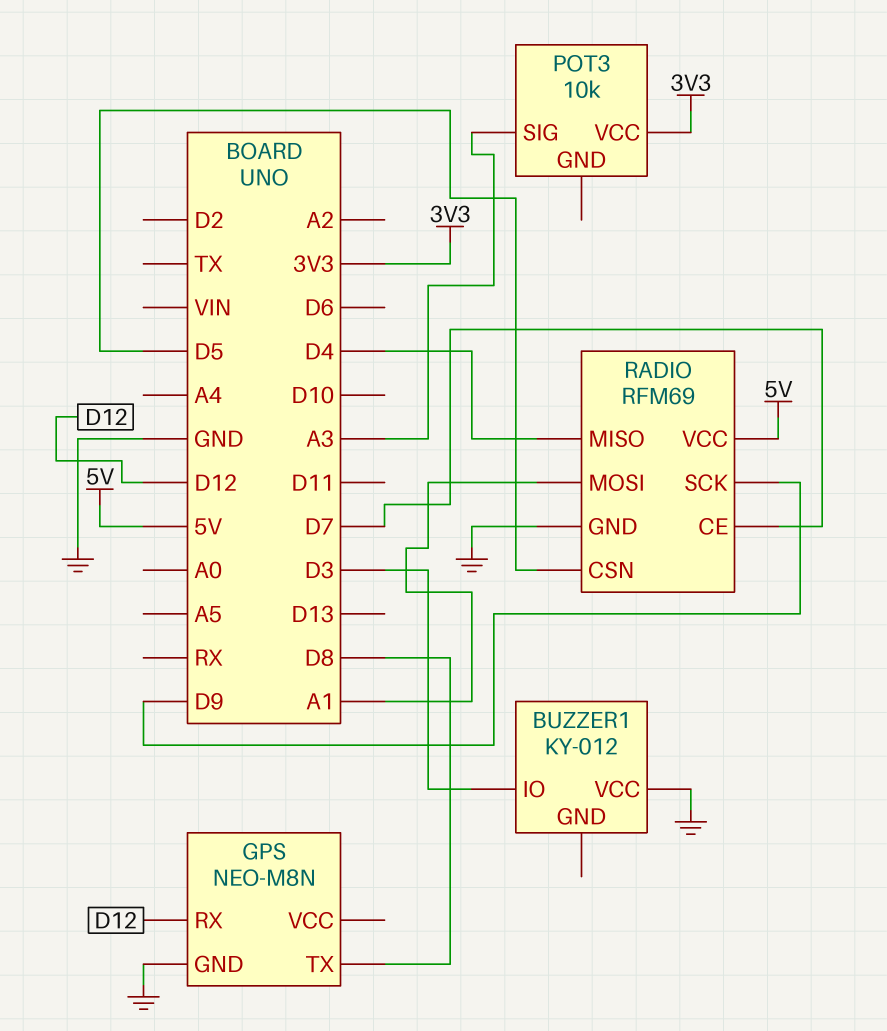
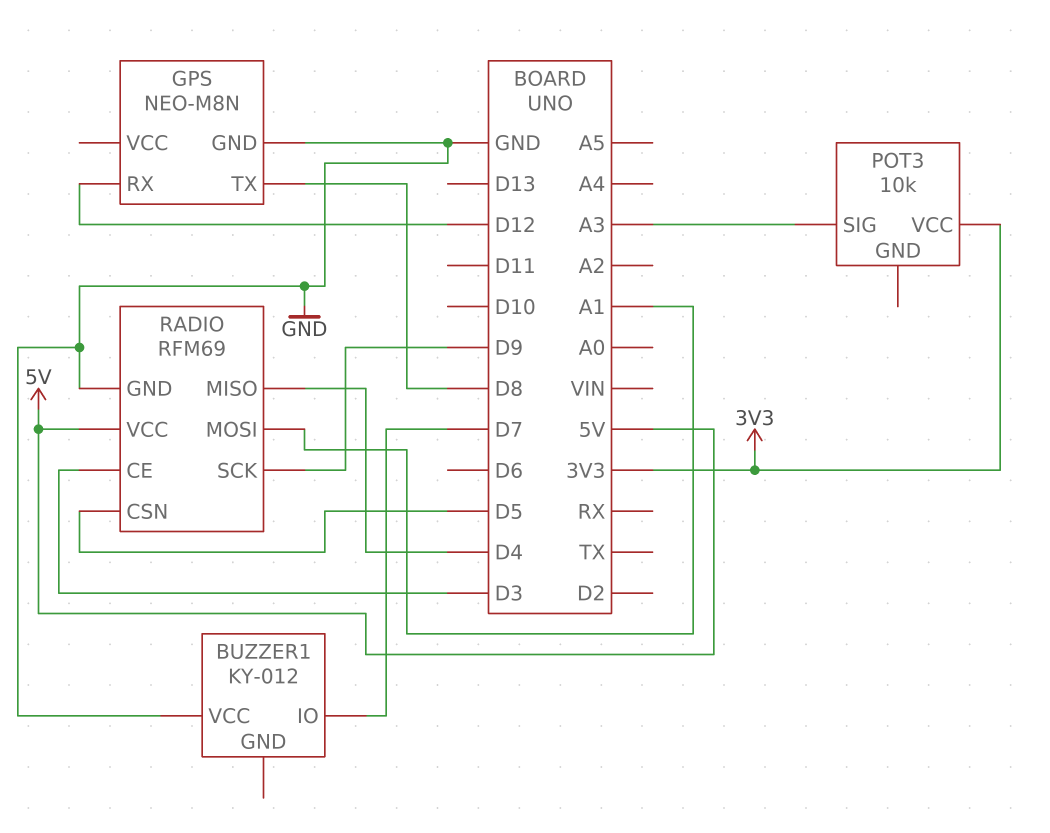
BUZZER1 pin IO: D3 -> D7
RADIO pin CE: D7 -> D3

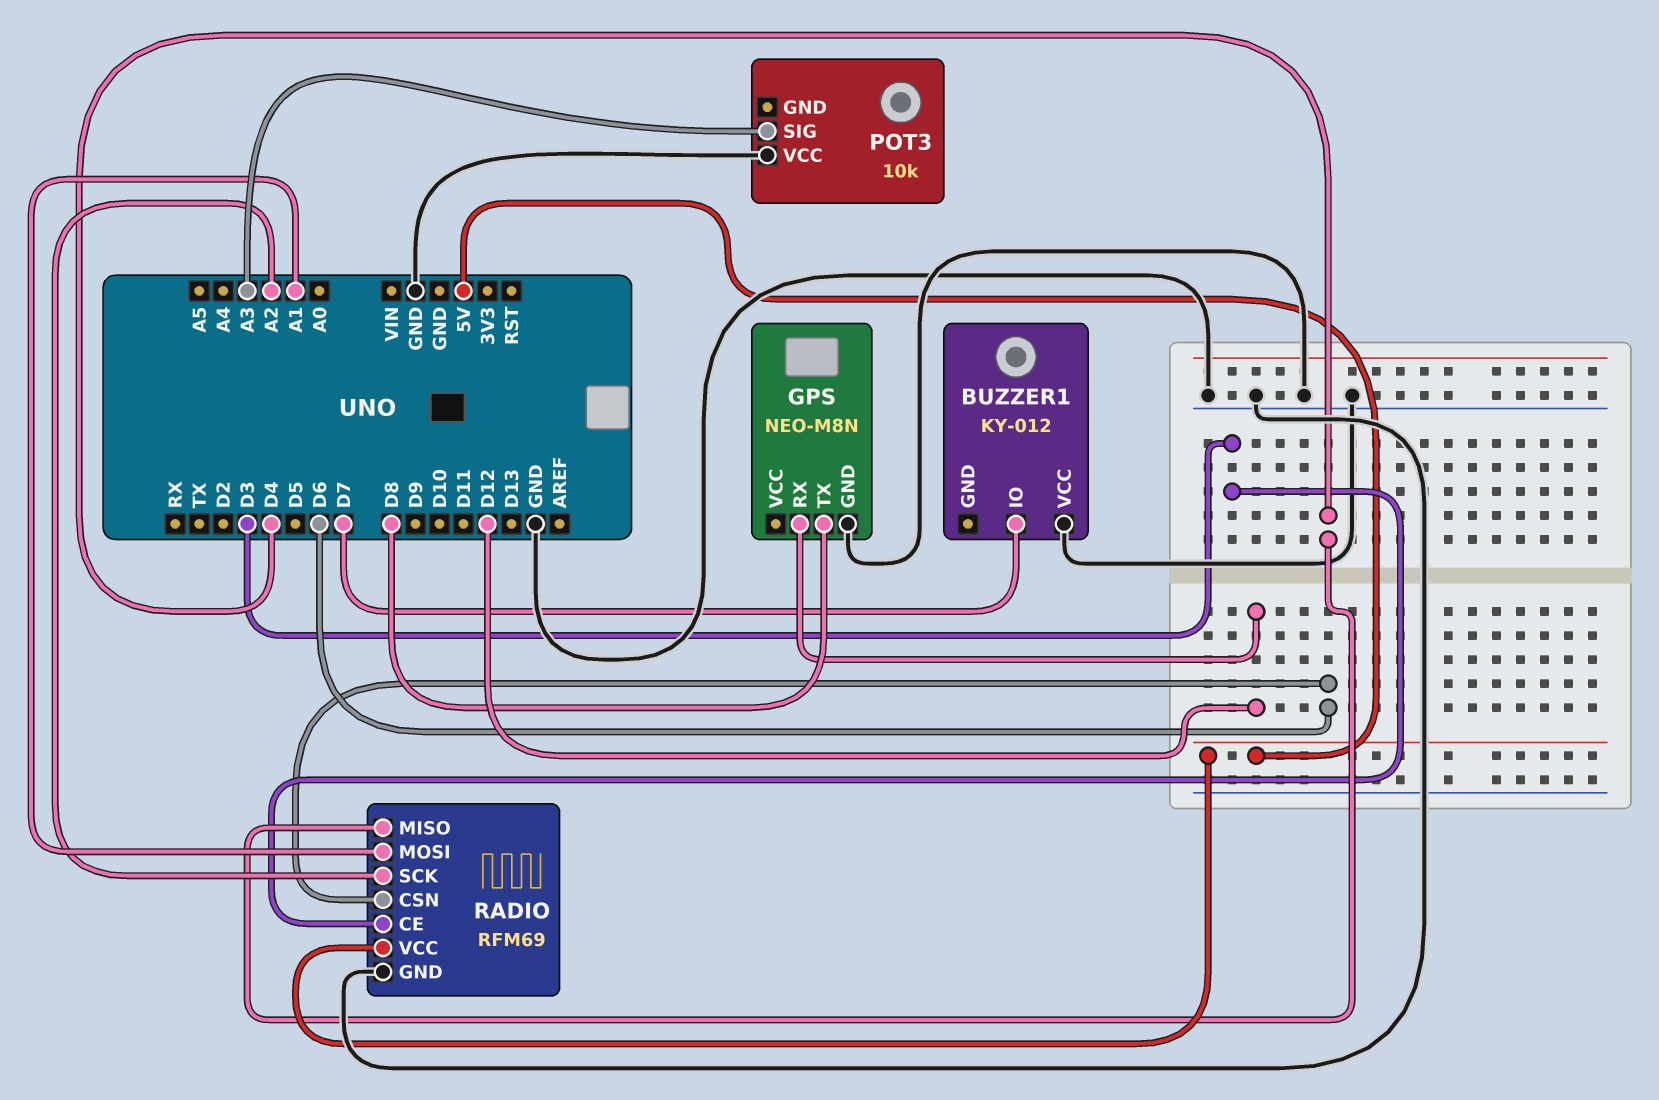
POT3 pin VCC: 3V3 -> GND
RADIO pin CSN: D5 -> D6
RADIO pin SCK: D9 -> A2

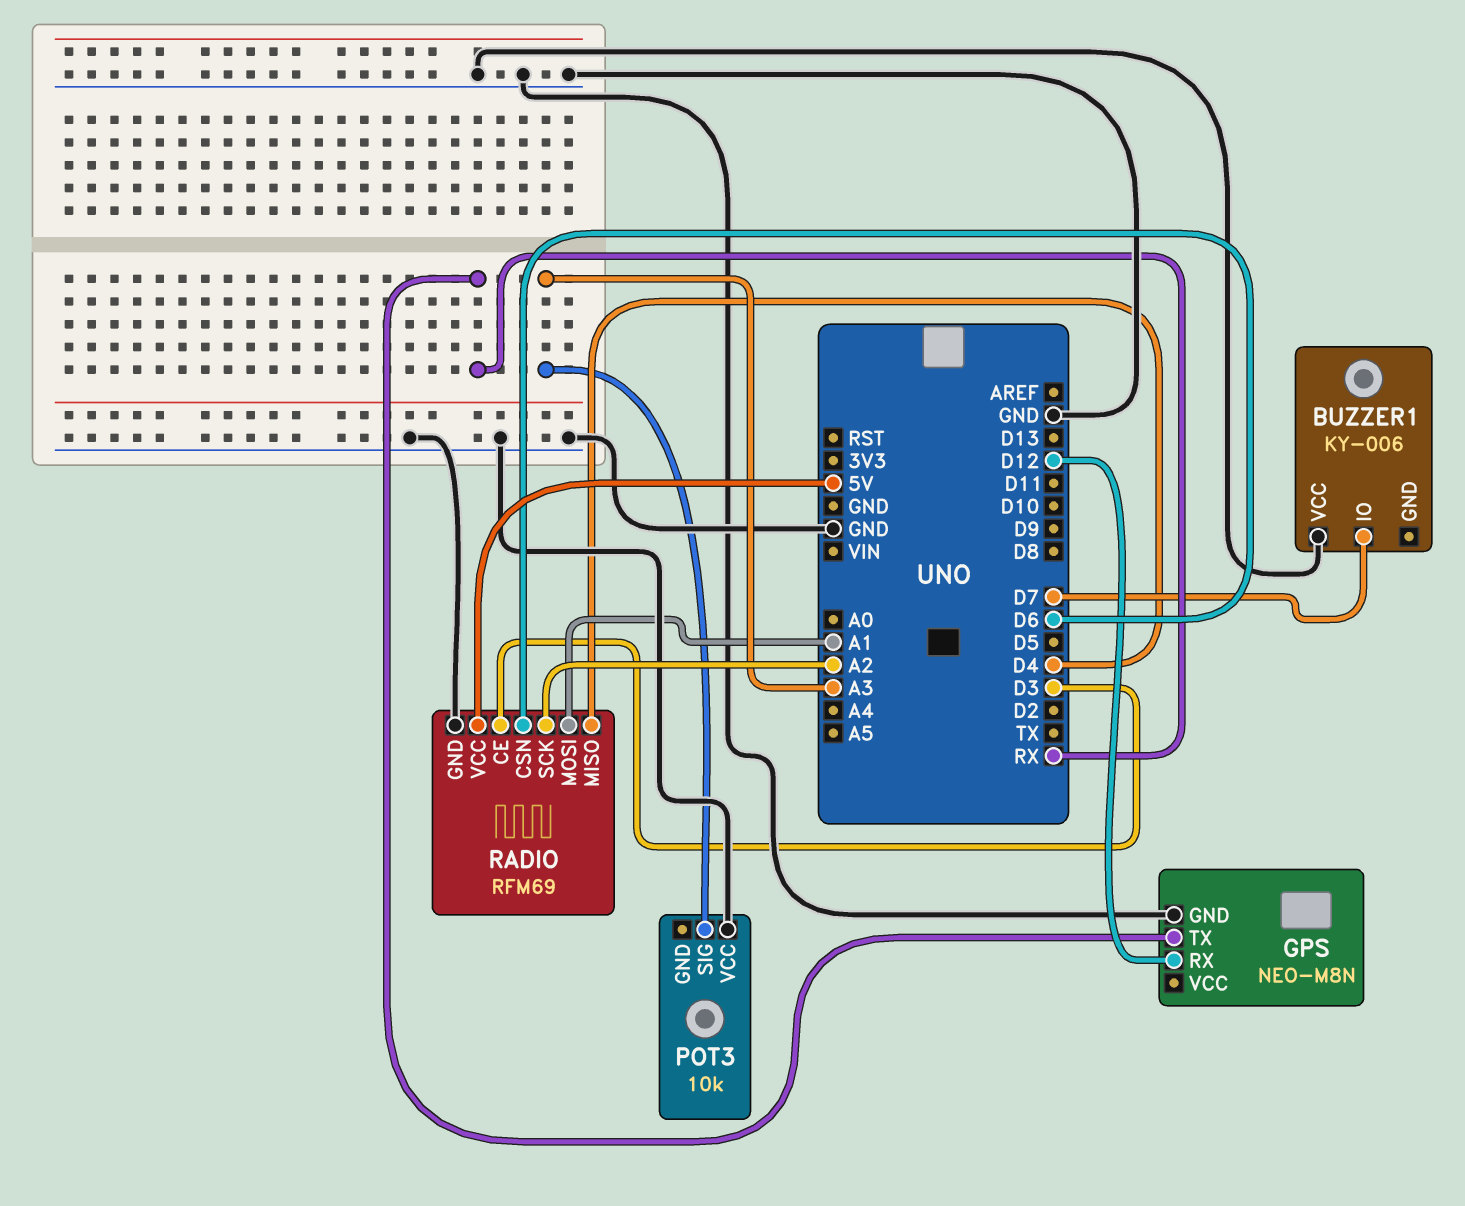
BUZZER1: KY-012 -> KY-006
GPS pin TX: D8 -> RX

